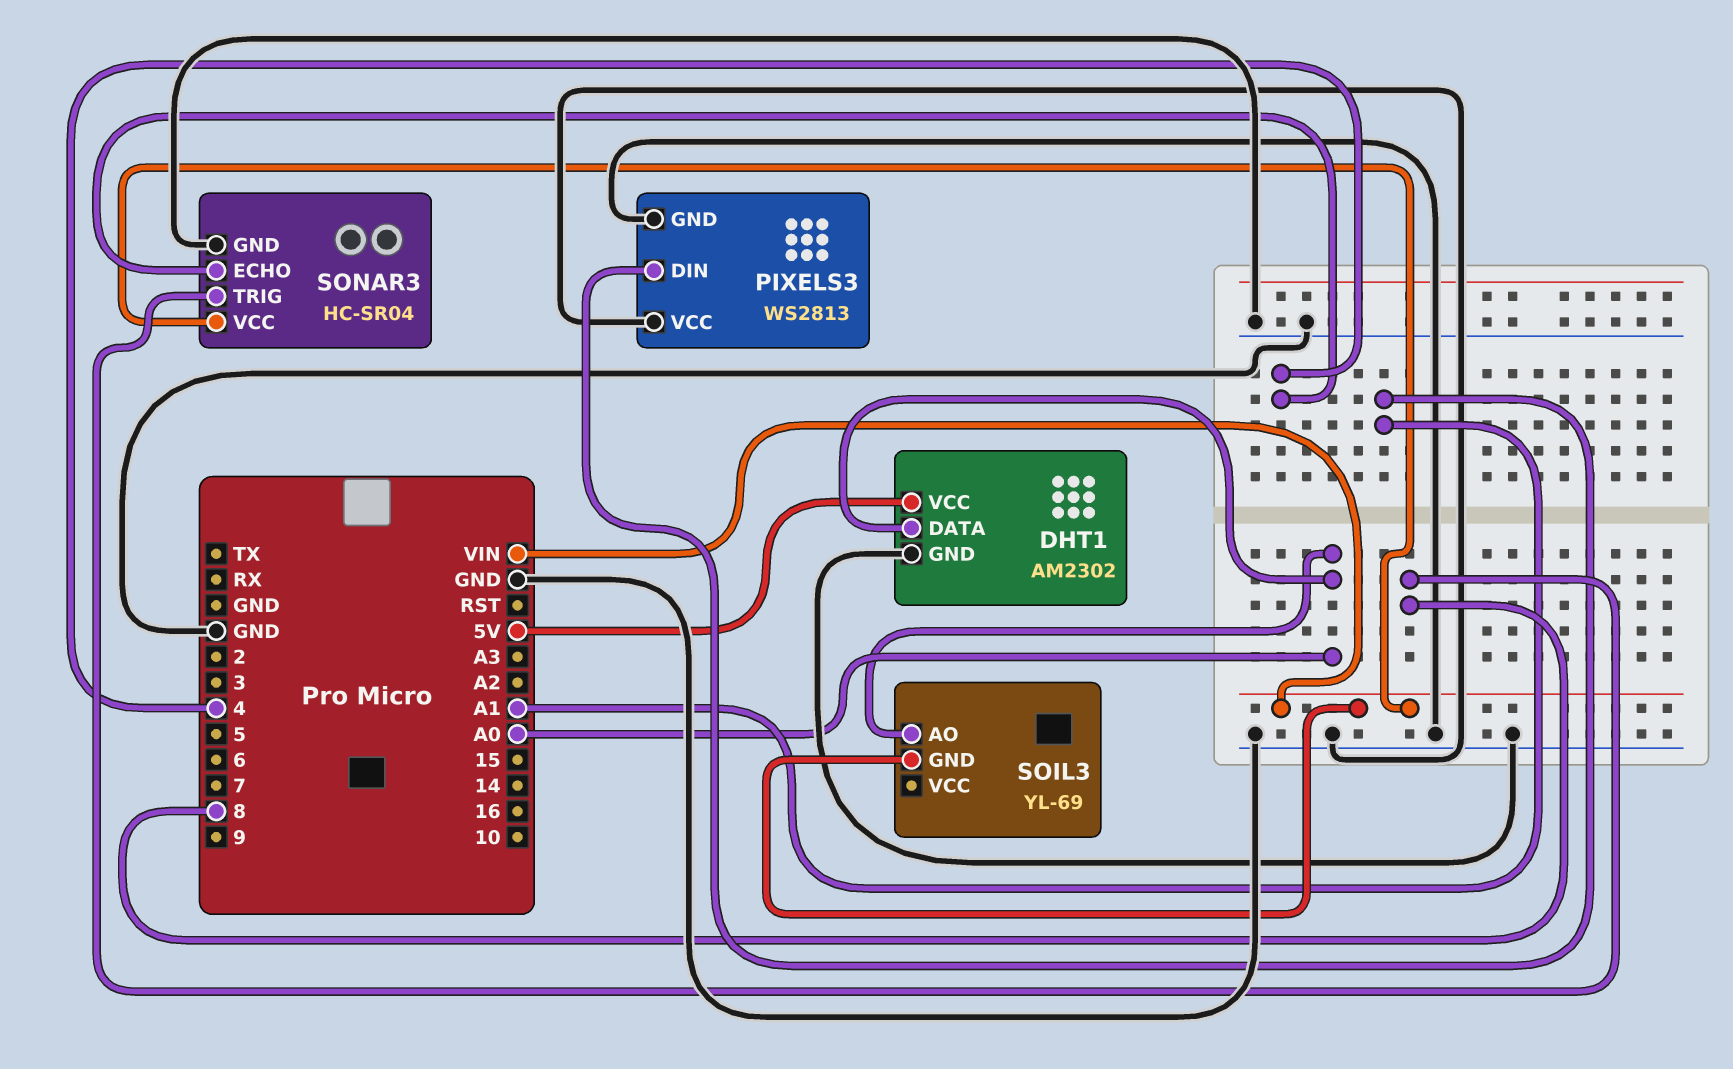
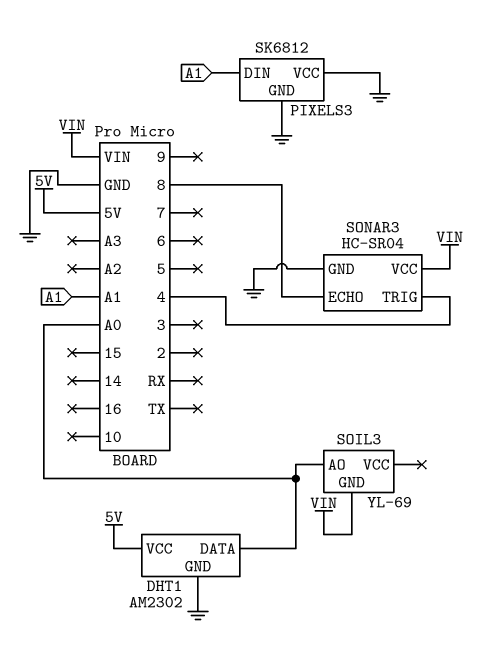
PIXELS3: WS2813 -> SK6812
SONAR3 pin ECHO: 4 -> 8
SONAR3 pin TRIG: 8 -> 4

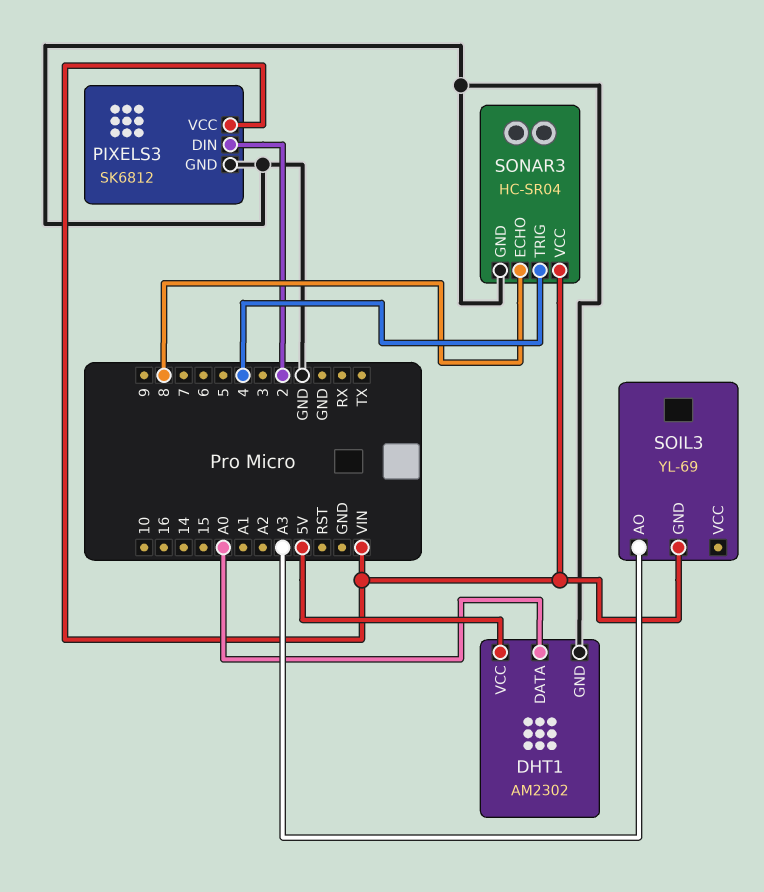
PIXELS3 pin DIN: A1 -> 2
PIXELS3 pin VCC: GND -> VIN
SOIL3 pin AO: A0 -> A3

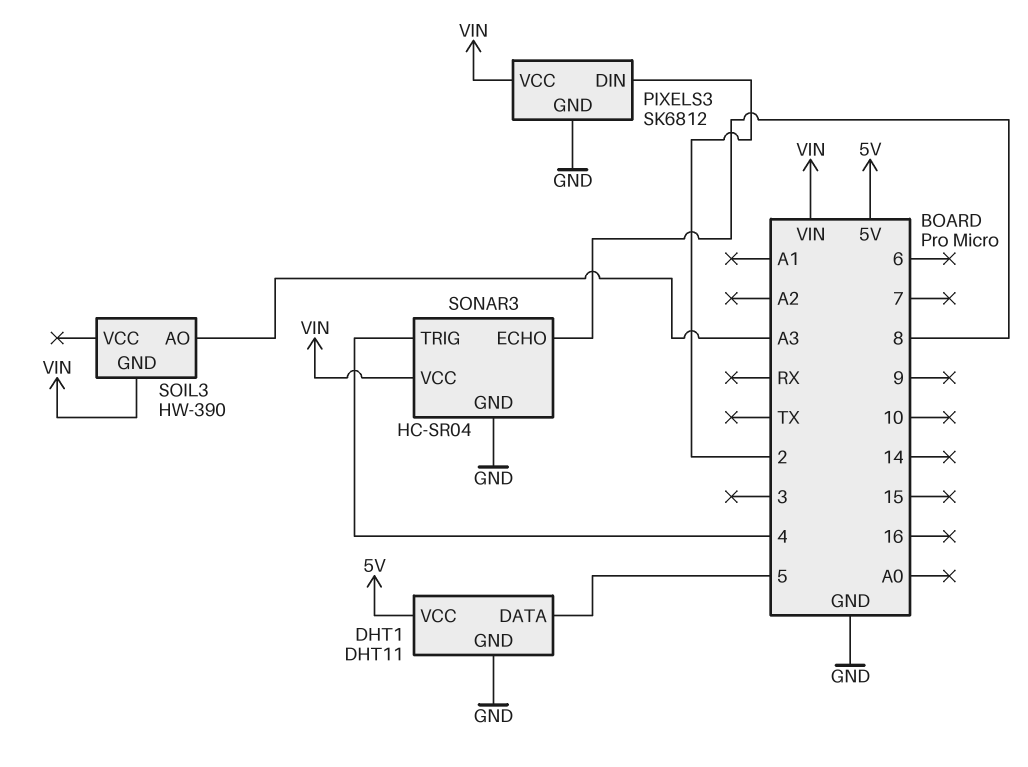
DHT1: AM2302 -> DHT11
DHT1 pin DATA: A0 -> 5
SOIL3: YL-69 -> HW-390

